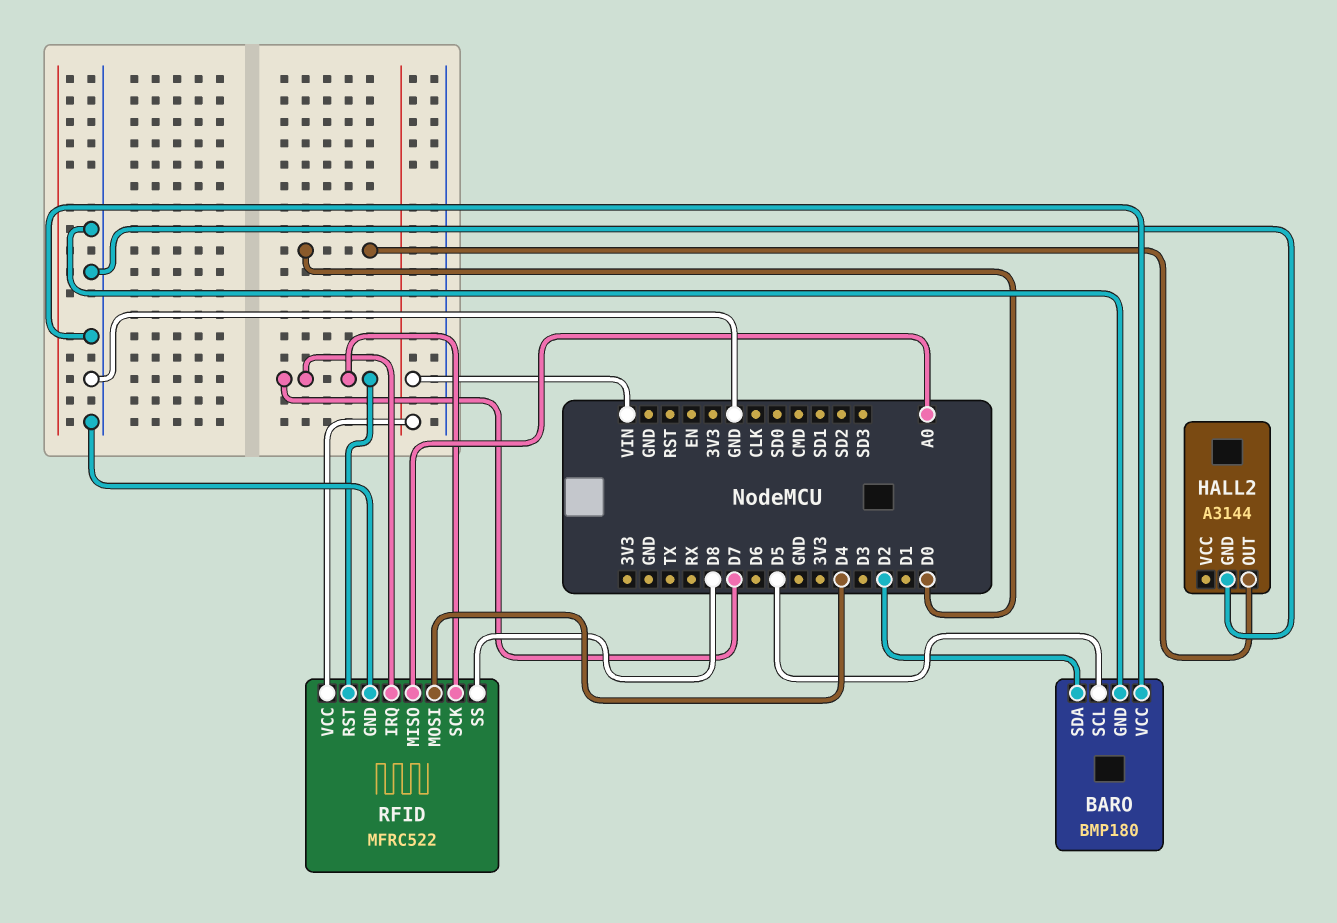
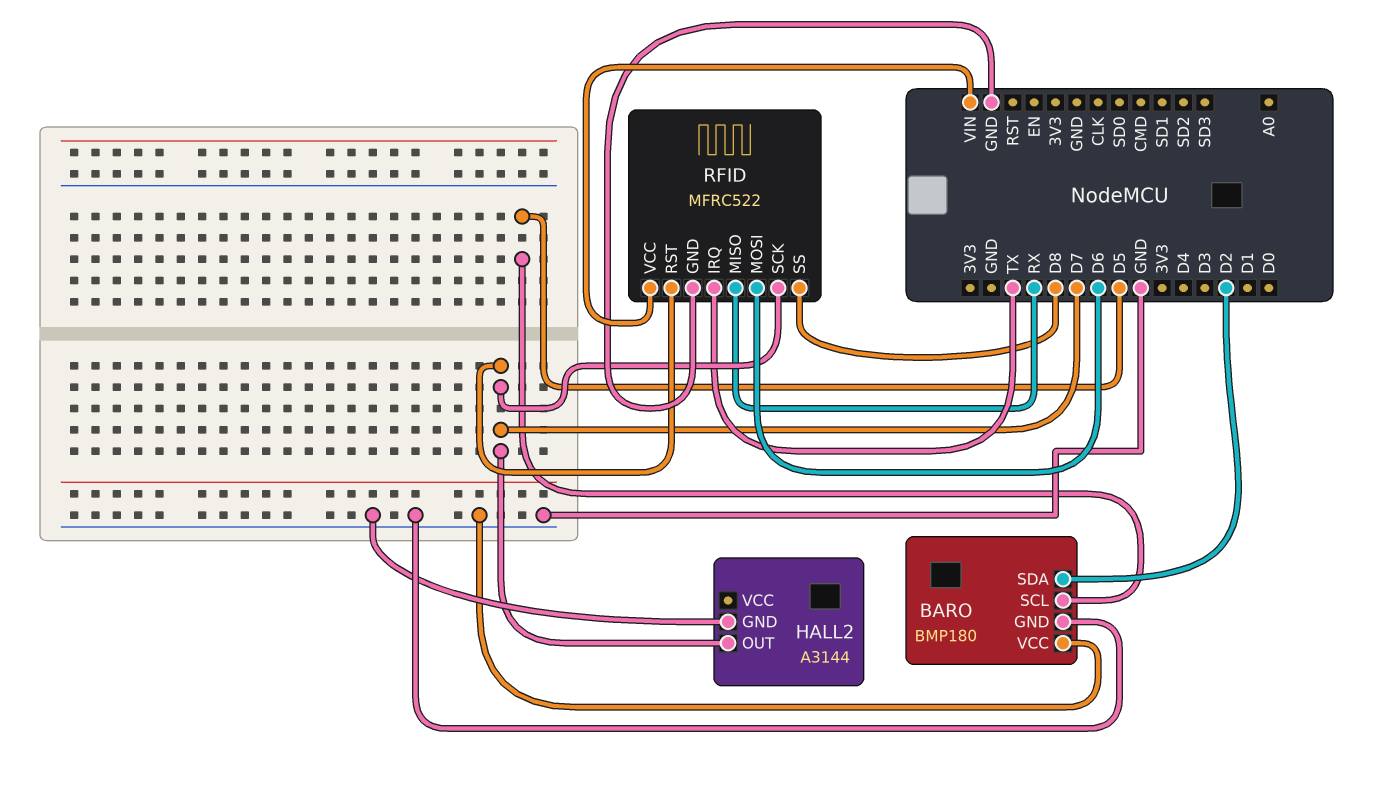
HALL2 pin OUT: D0 -> D7
RFID pin IRQ: D7 -> TX
RFID pin MISO: A0 -> RX
RFID pin MOSI: D4 -> D6

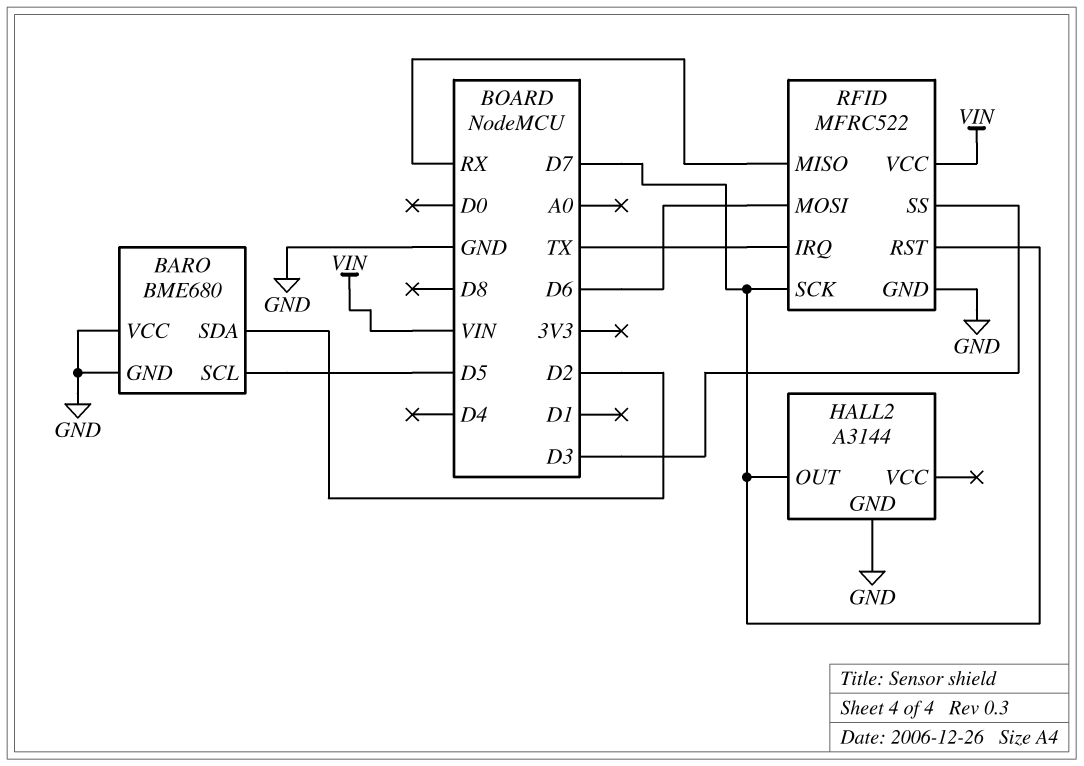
BARO: BMP180 -> BME680
RFID pin SS: D8 -> D3

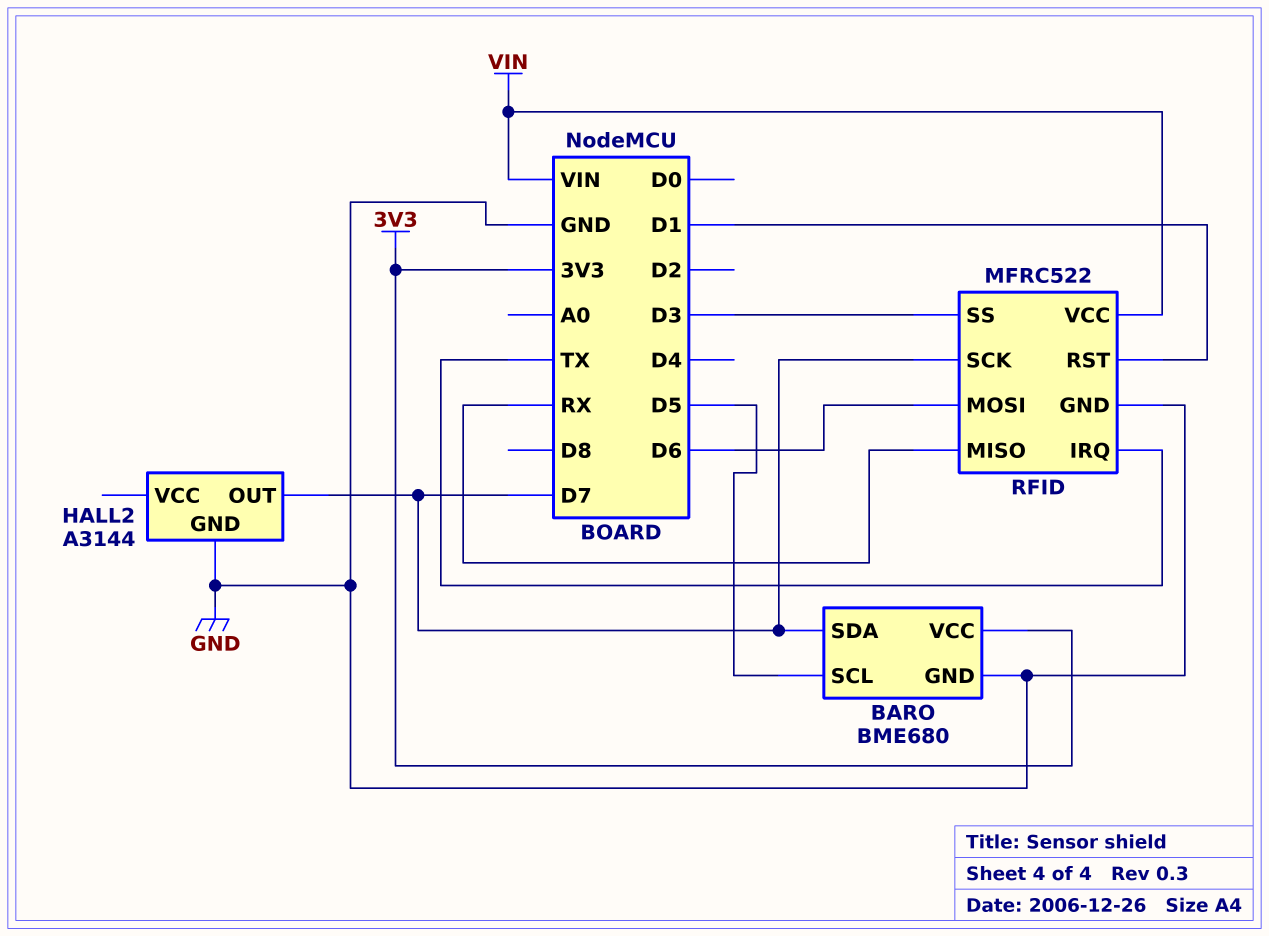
BARO pin SDA: D2 -> D7
BARO pin VCC: GND -> 3V3
RFID pin RST: D7 -> D1

